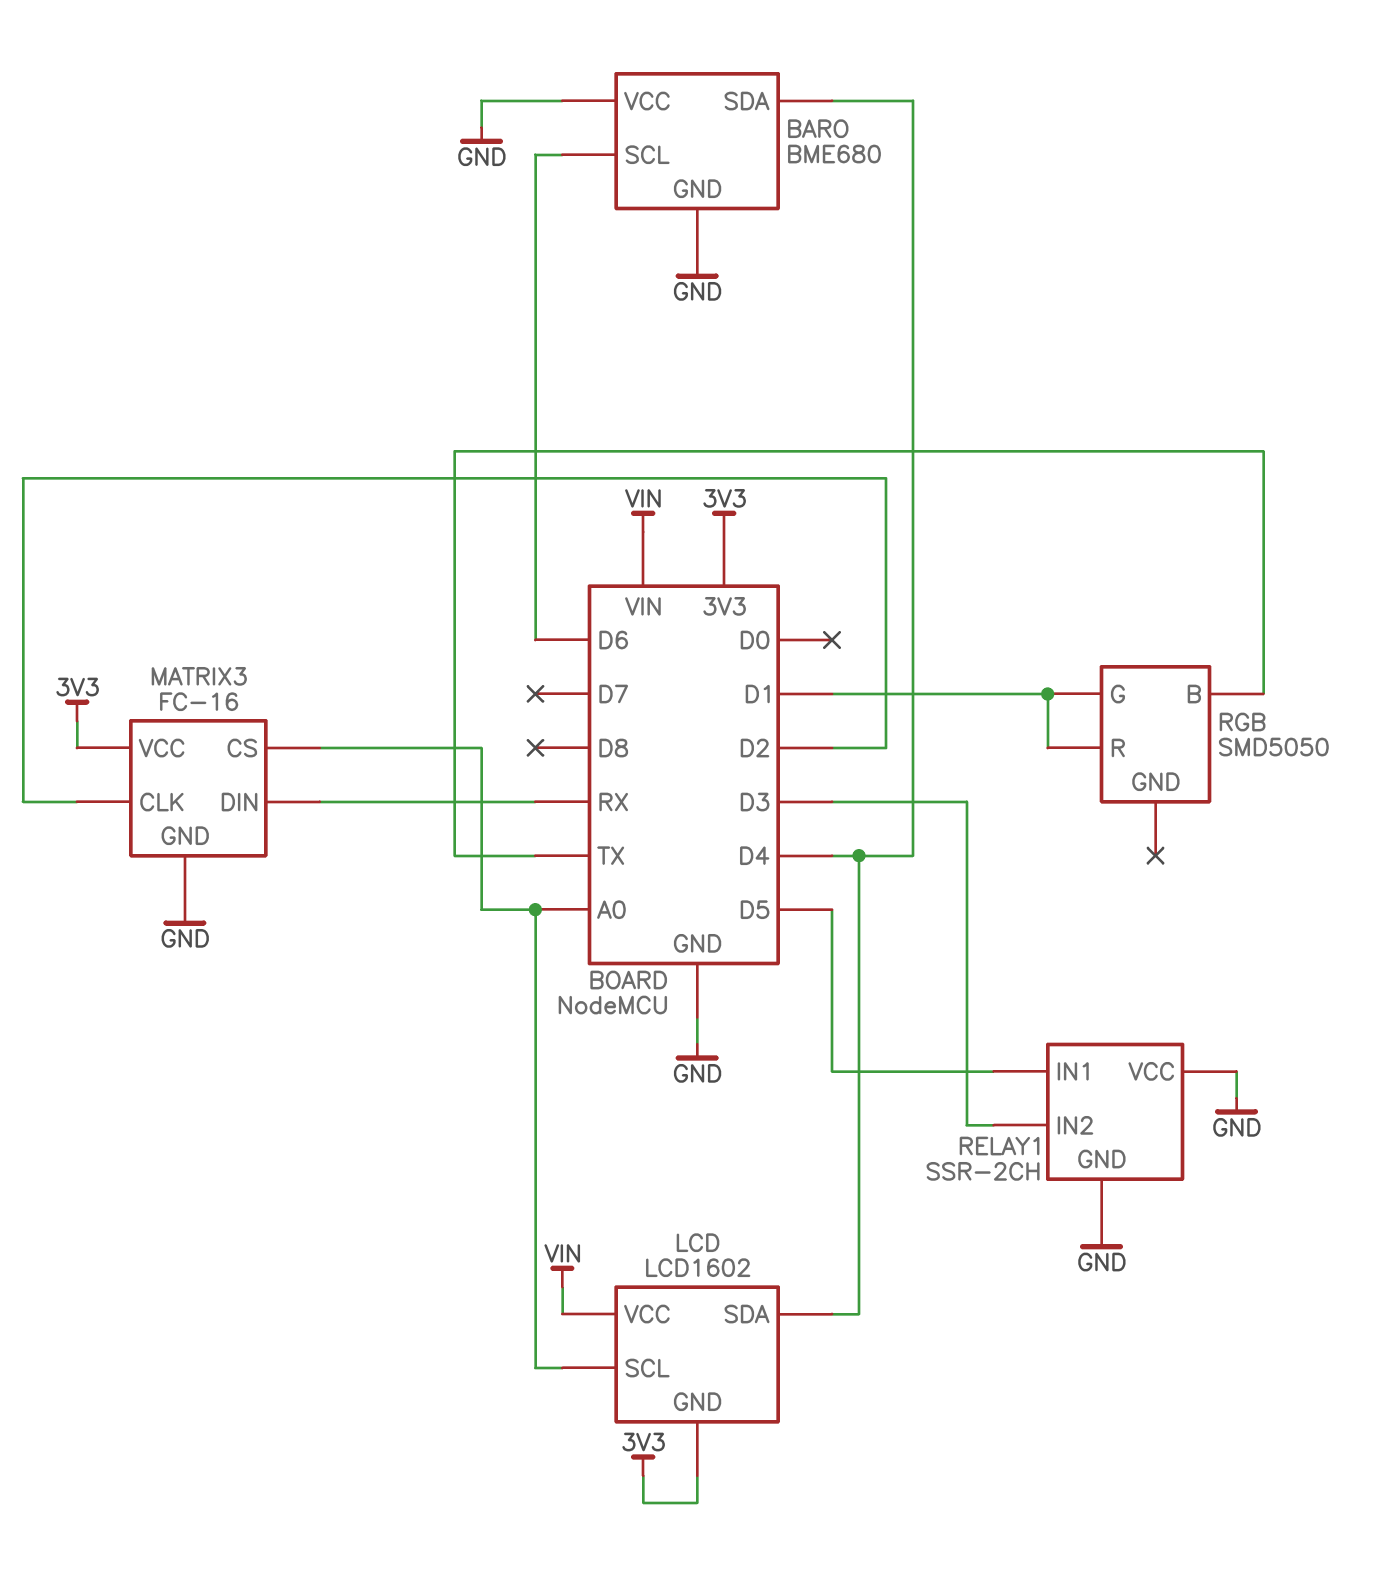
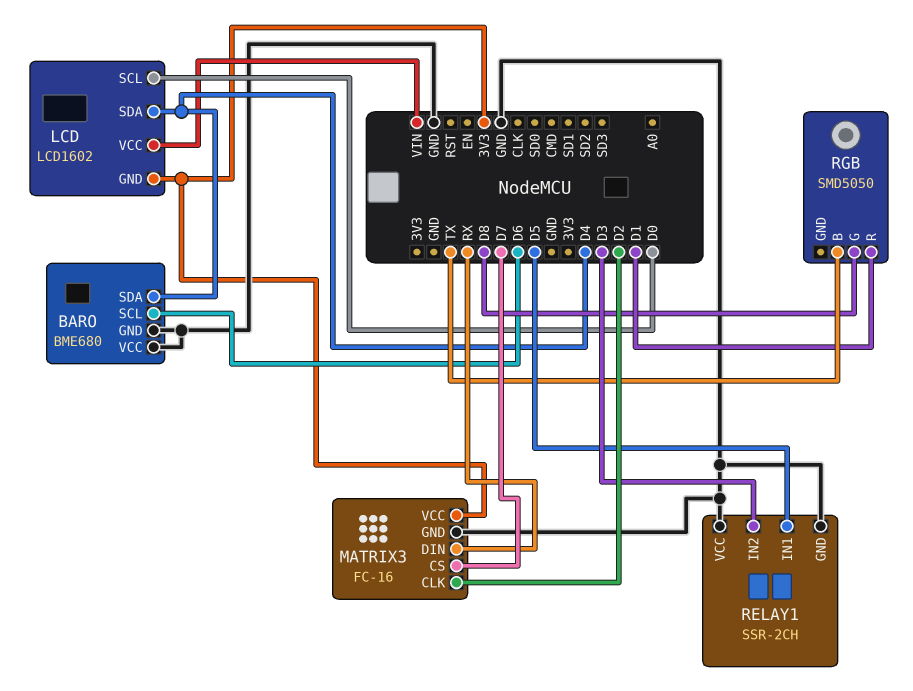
LCD pin SCL: A0 -> D0
MATRIX3 pin CS: A0 -> D7
RGB pin G: D1 -> D8

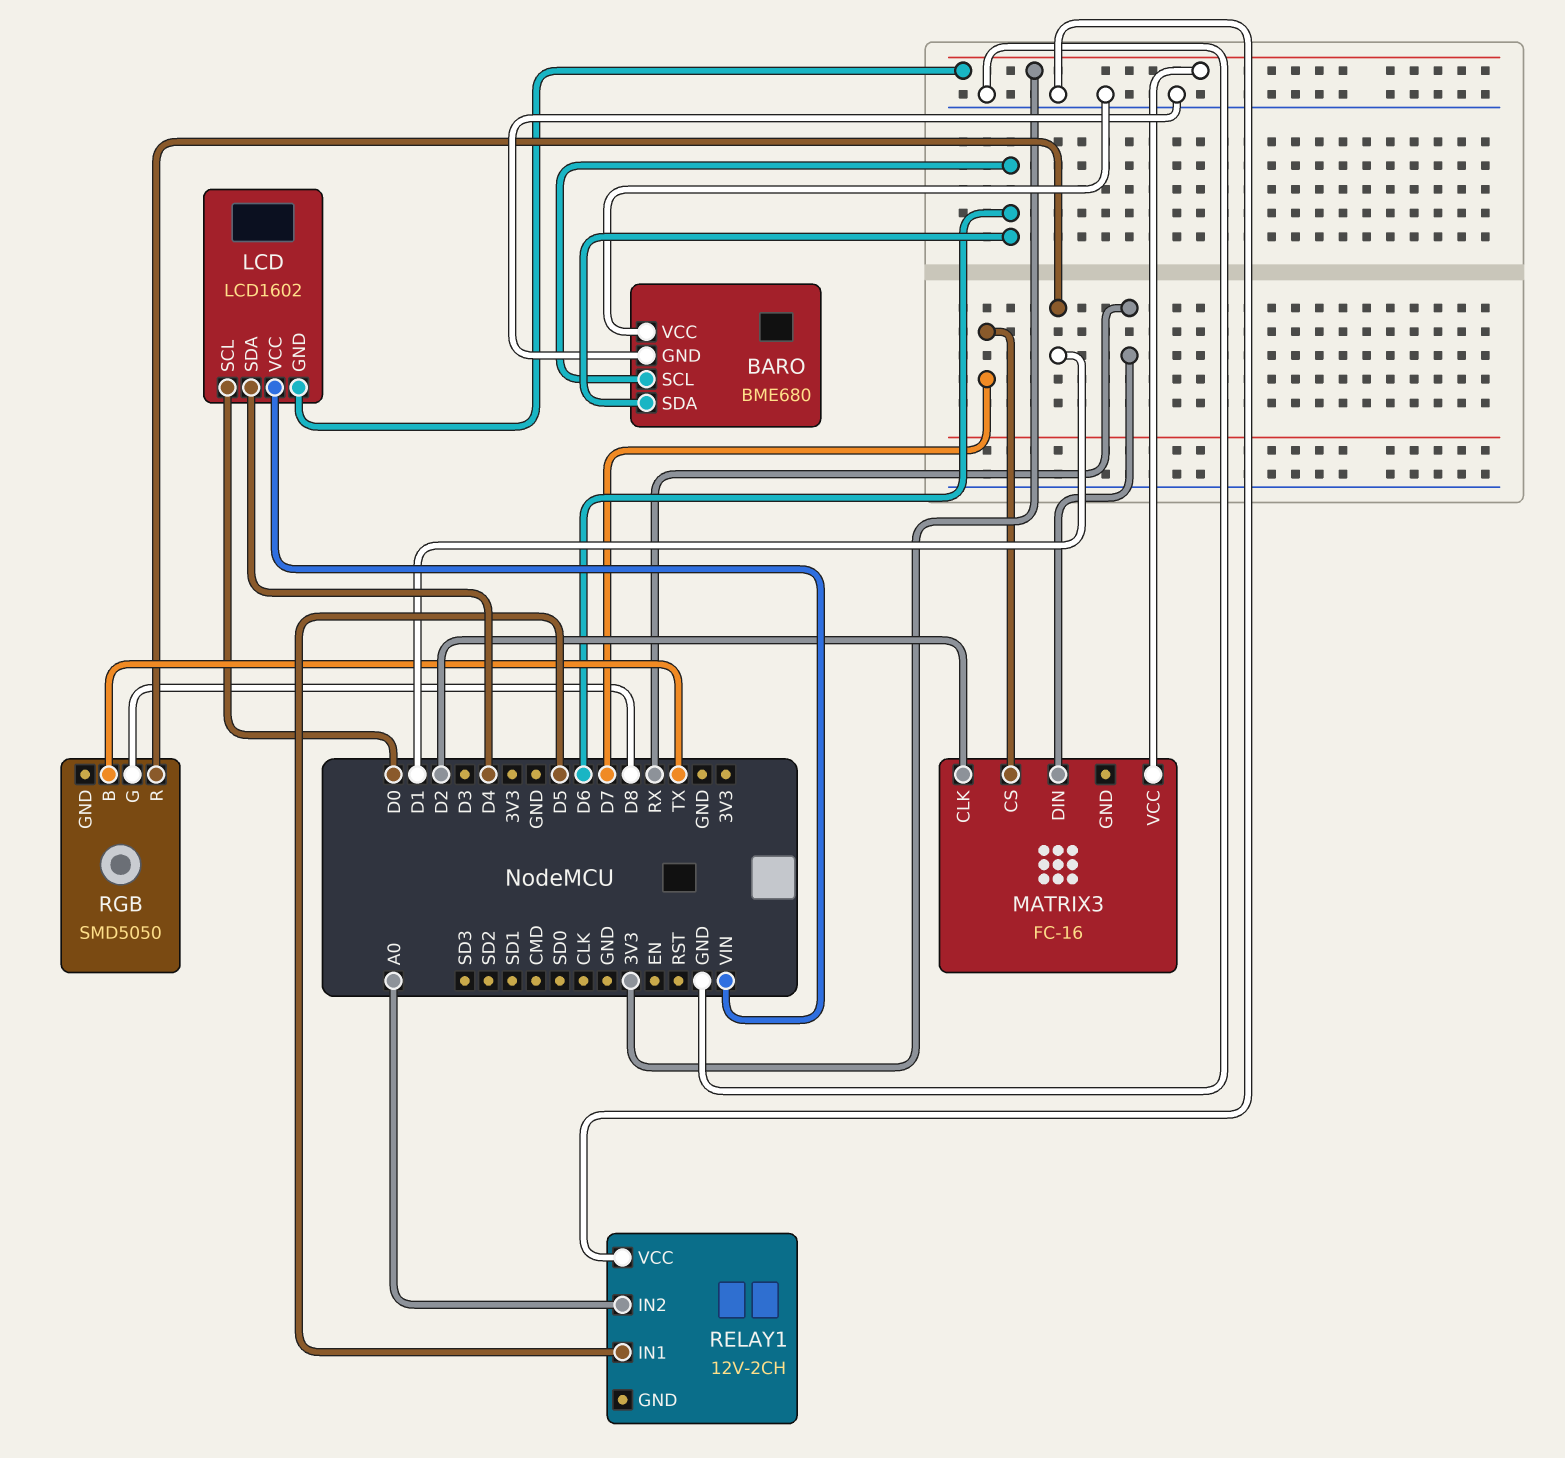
BARO pin SDA: D4 -> D6
MATRIX3 pin GND: GND -> none
RELAY1: SSR-2CH -> 12V-2CH
RELAY1 pin GND: GND -> none
RELAY1 pin IN2: D3 -> A0

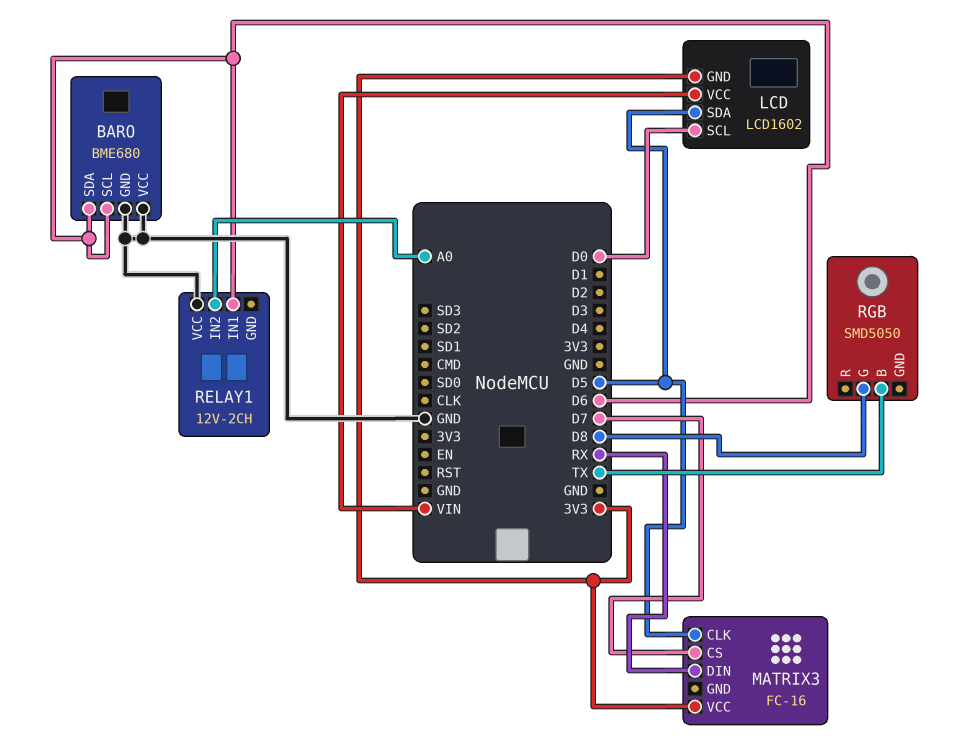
LCD pin SDA: D4 -> D5
MATRIX3 pin CLK: D2 -> D5
RELAY1 pin IN1: D5 -> D6
RGB pin R: D1 -> none

